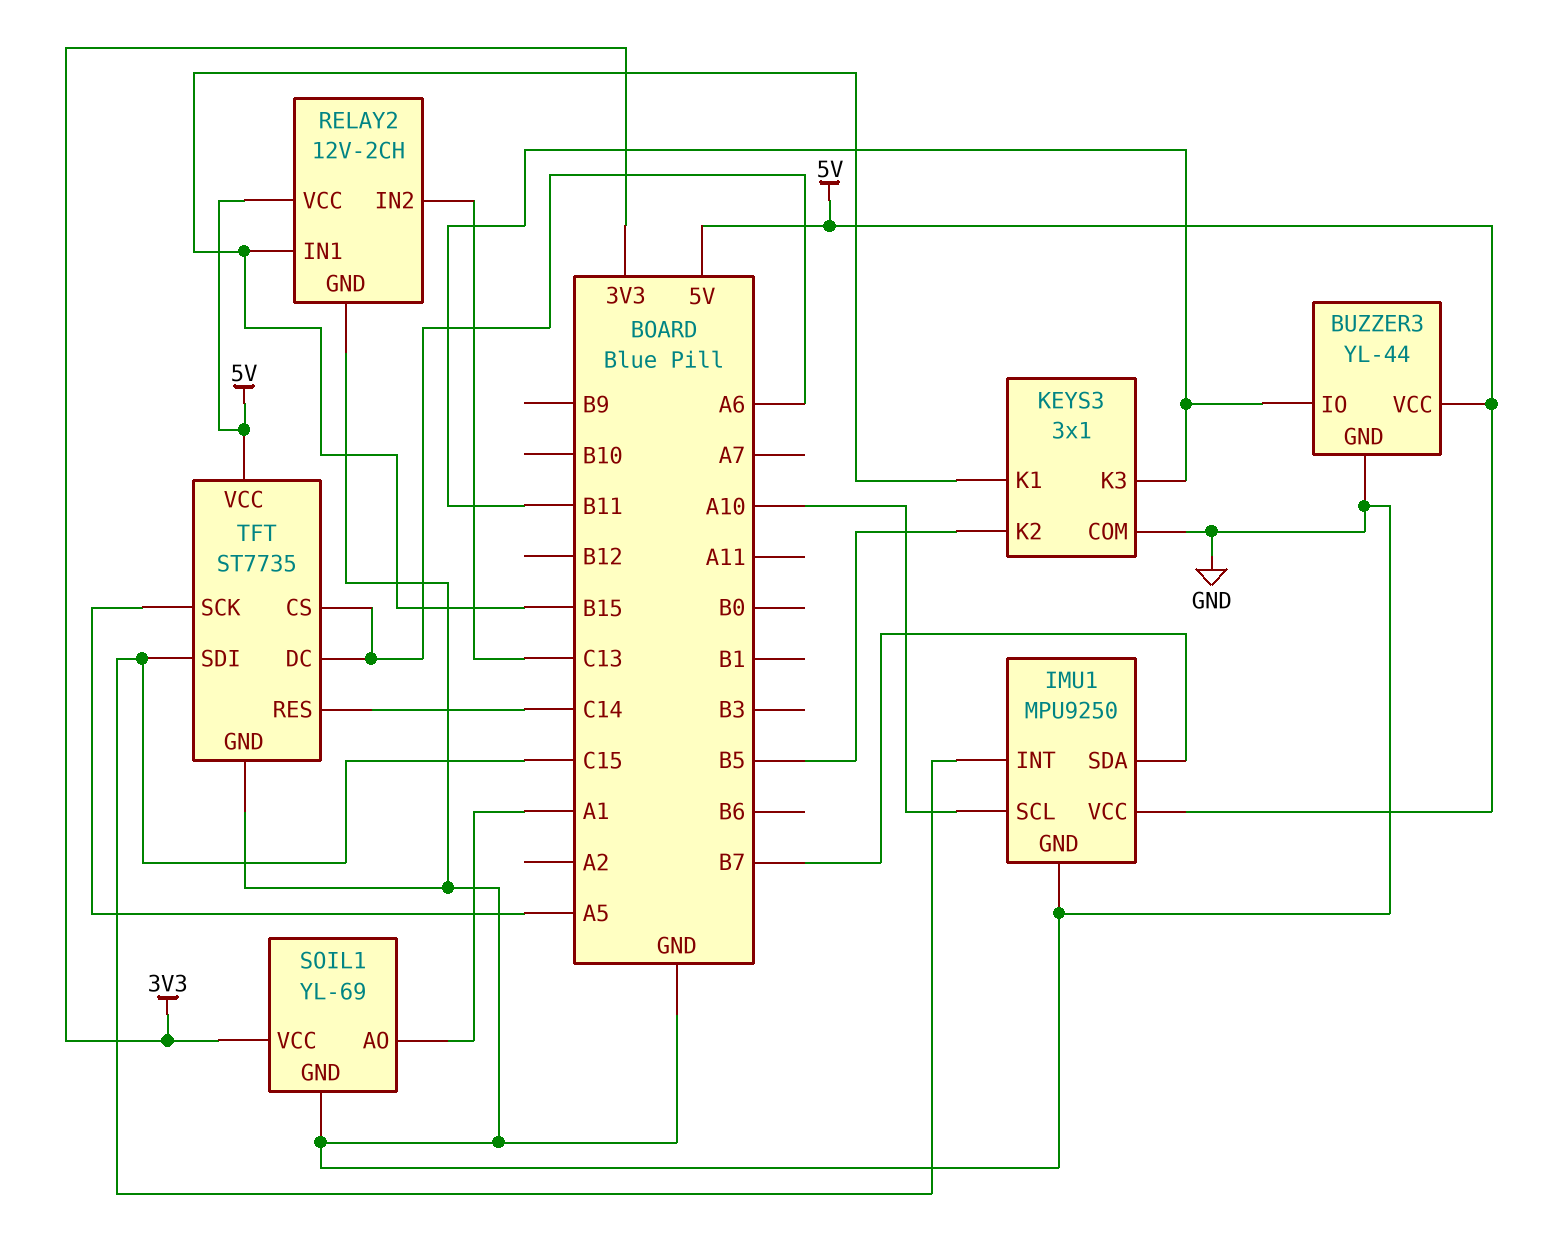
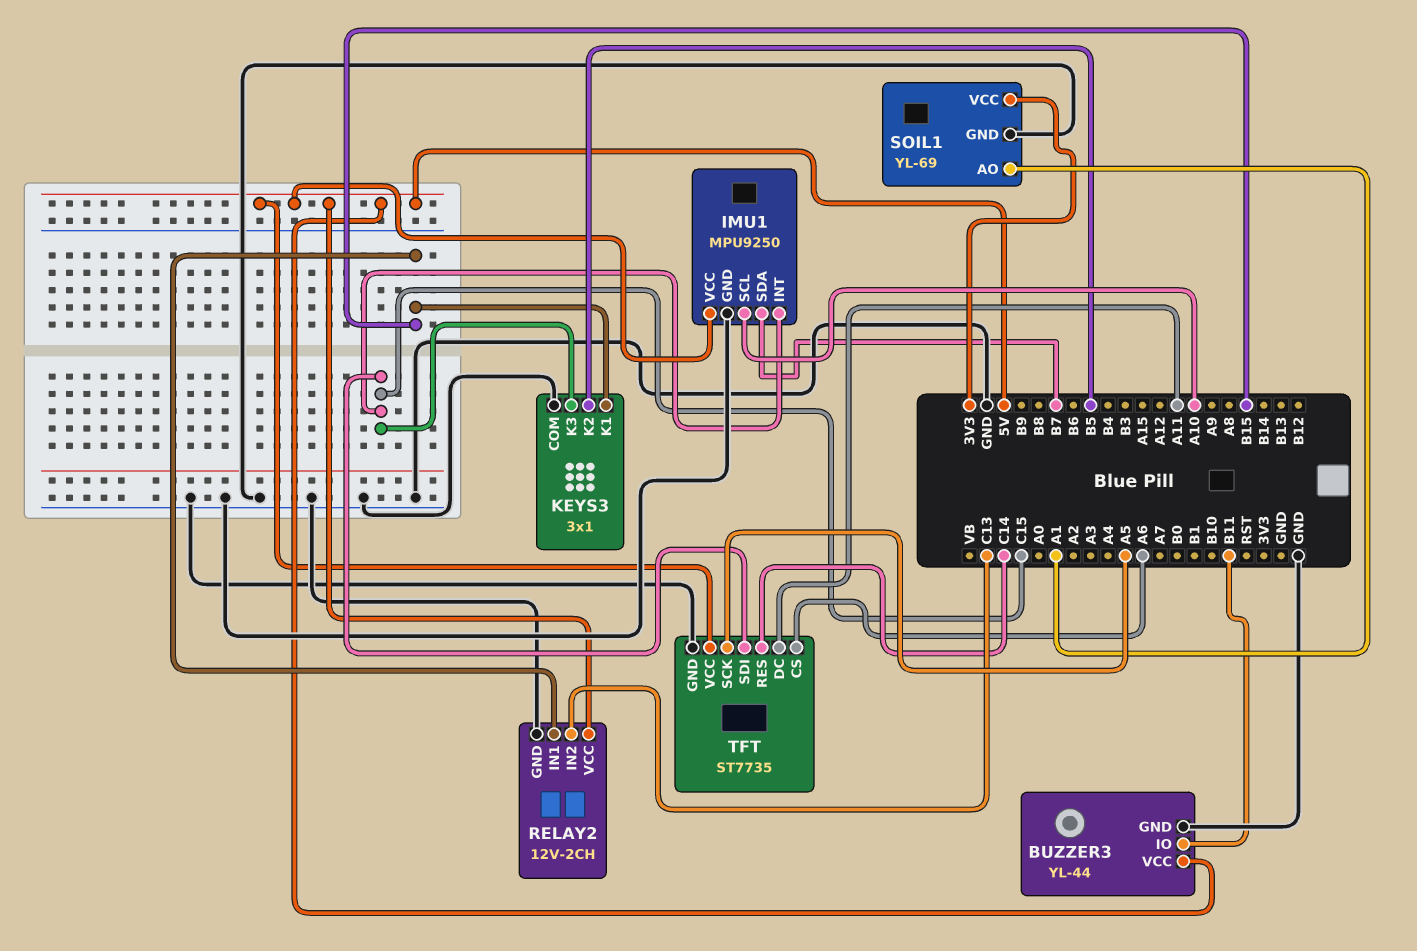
KEYS3 pin K3: B11 -> C15
TFT pin DC: A6 -> A11

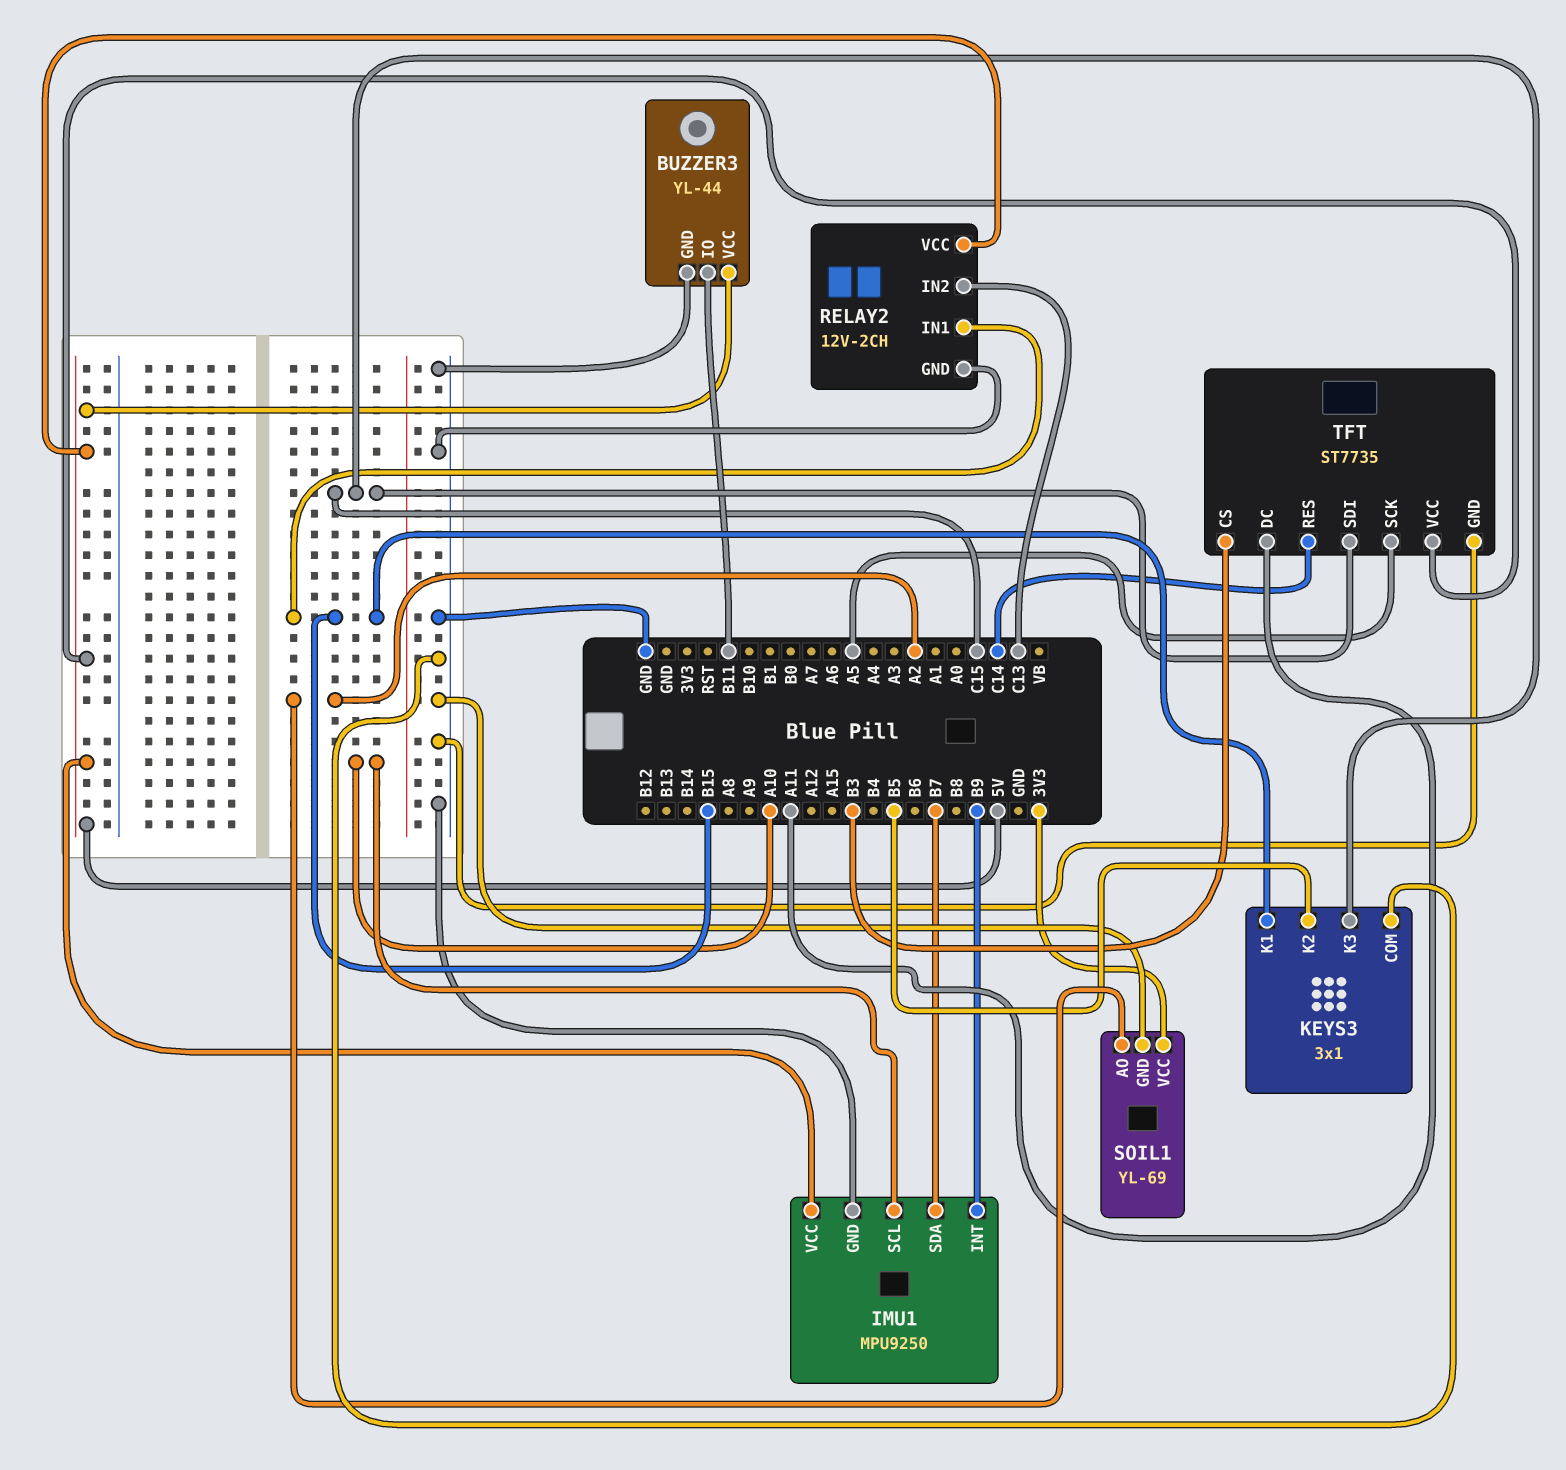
IMU1 pin INT: C15 -> B9
SOIL1 pin AO: A1 -> A2
TFT pin CS: A6 -> B3

